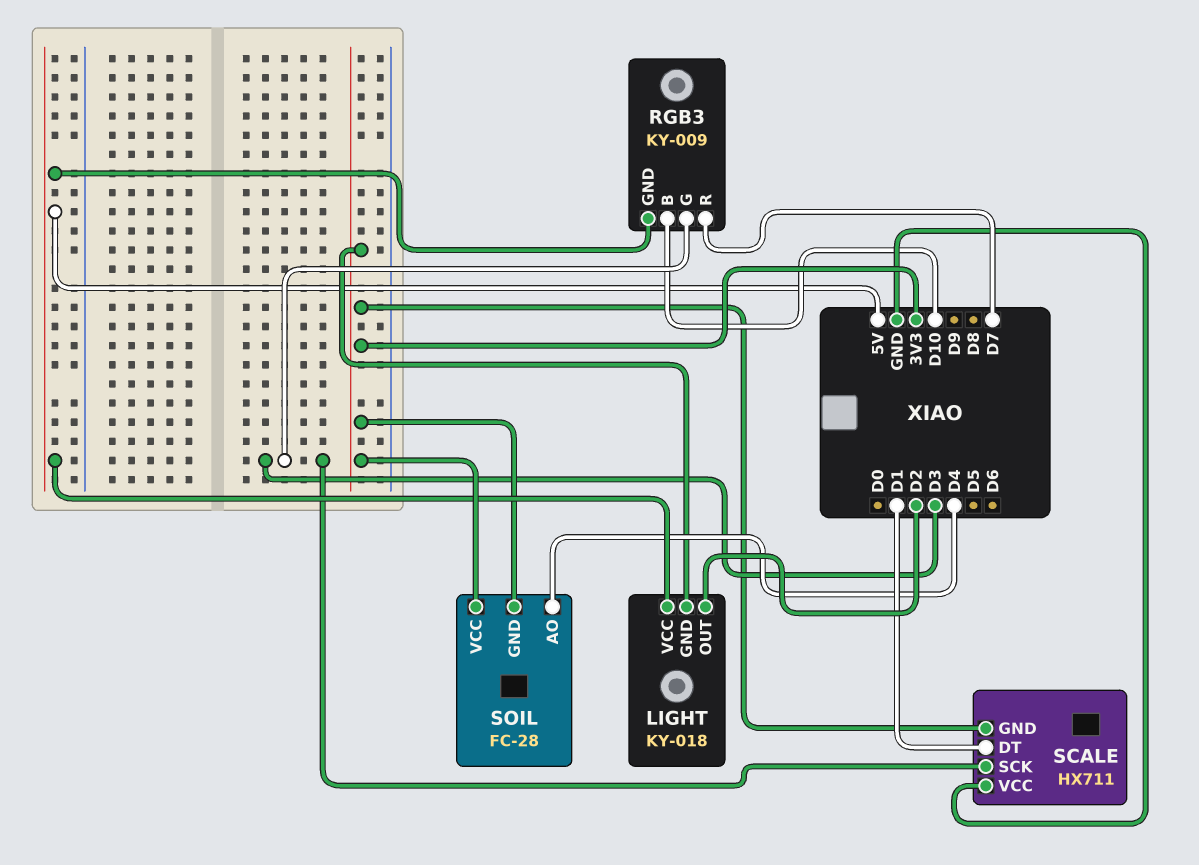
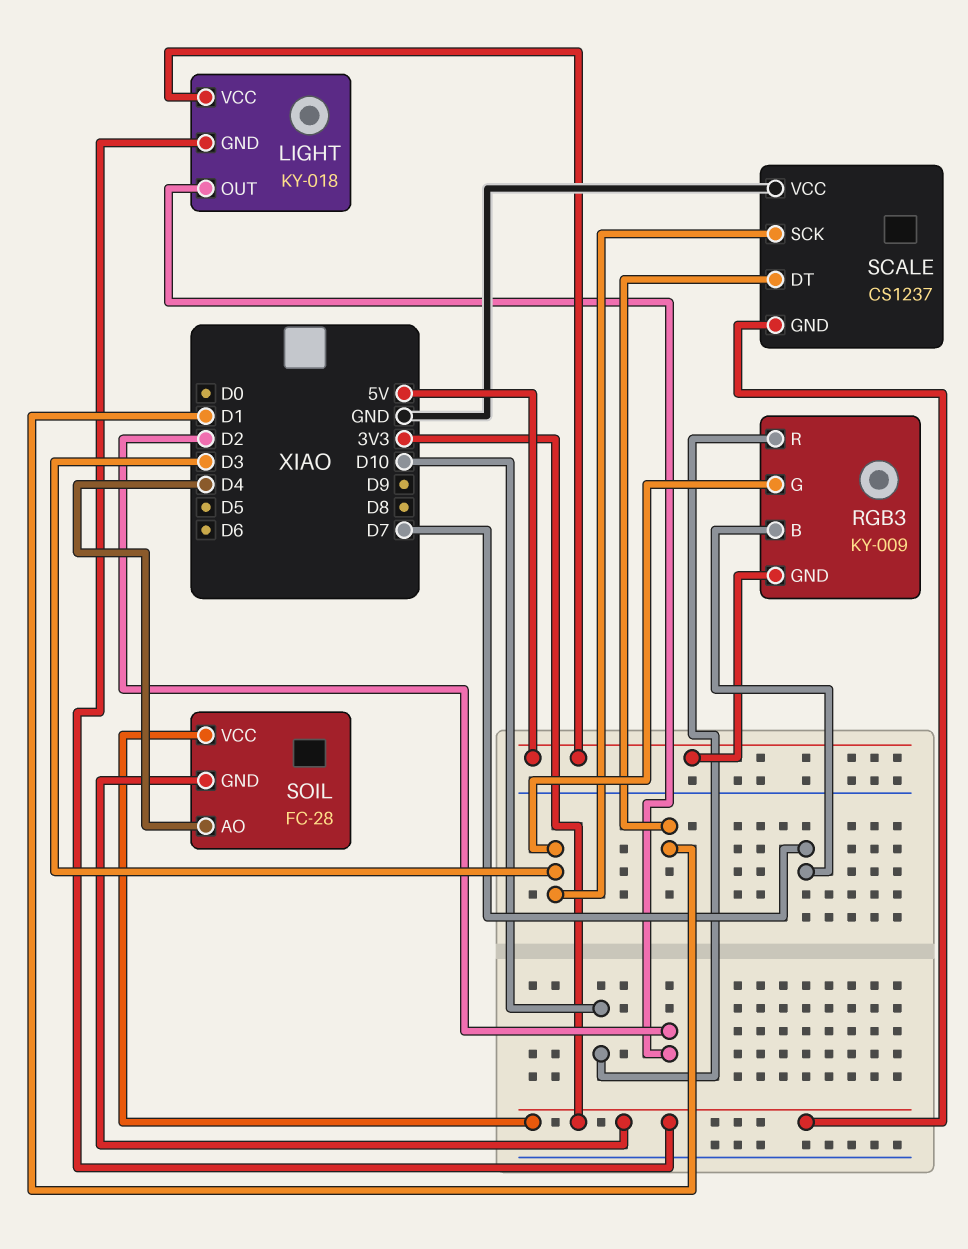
RGB3 pin B: D10 -> D7
RGB3 pin R: D7 -> D10
SCALE: HX711 -> CS1237

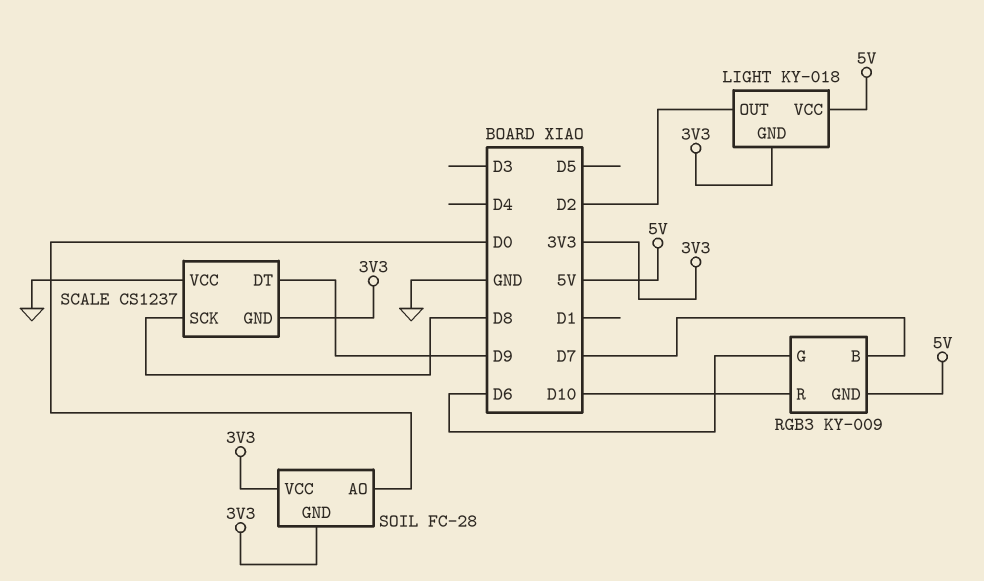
RGB3 pin G: D3 -> D6
SCALE pin DT: D1 -> D9
SCALE pin SCK: D3 -> D8
SOIL pin AO: D4 -> D0

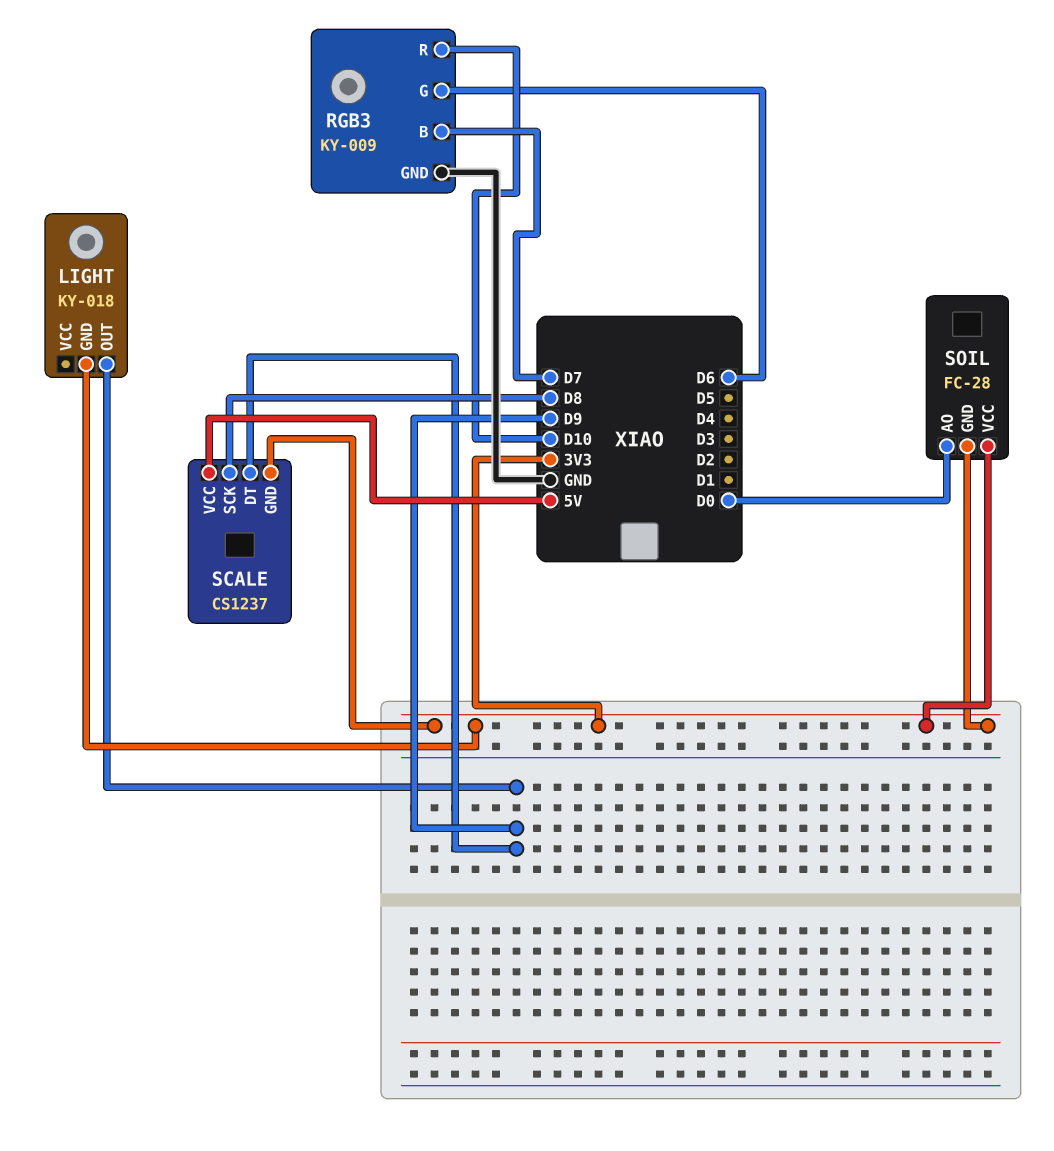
LIGHT pin OUT: D2 -> D9
LIGHT pin VCC: 5V -> none
RGB3 pin GND: 5V -> GND
SCALE pin VCC: GND -> 5V

